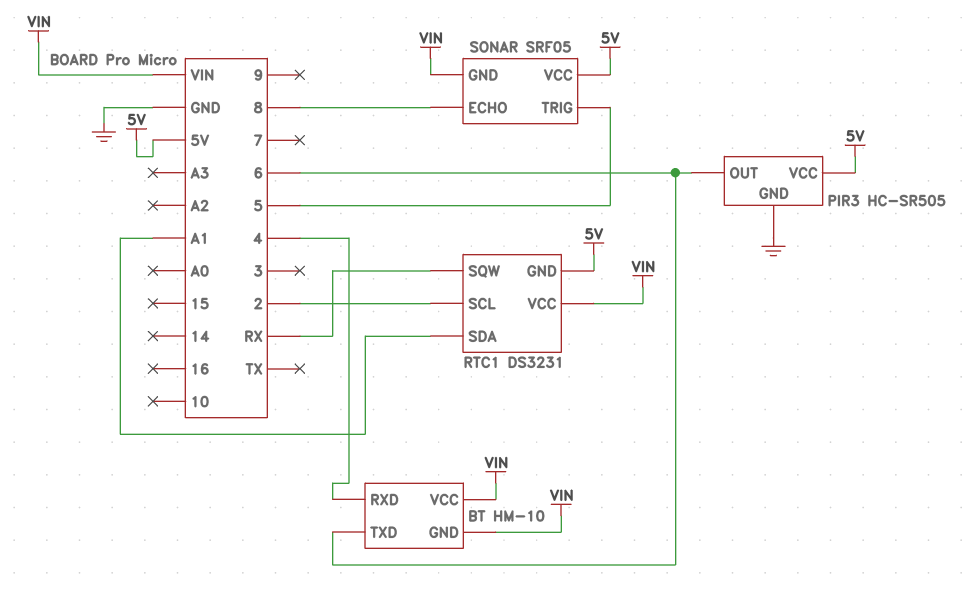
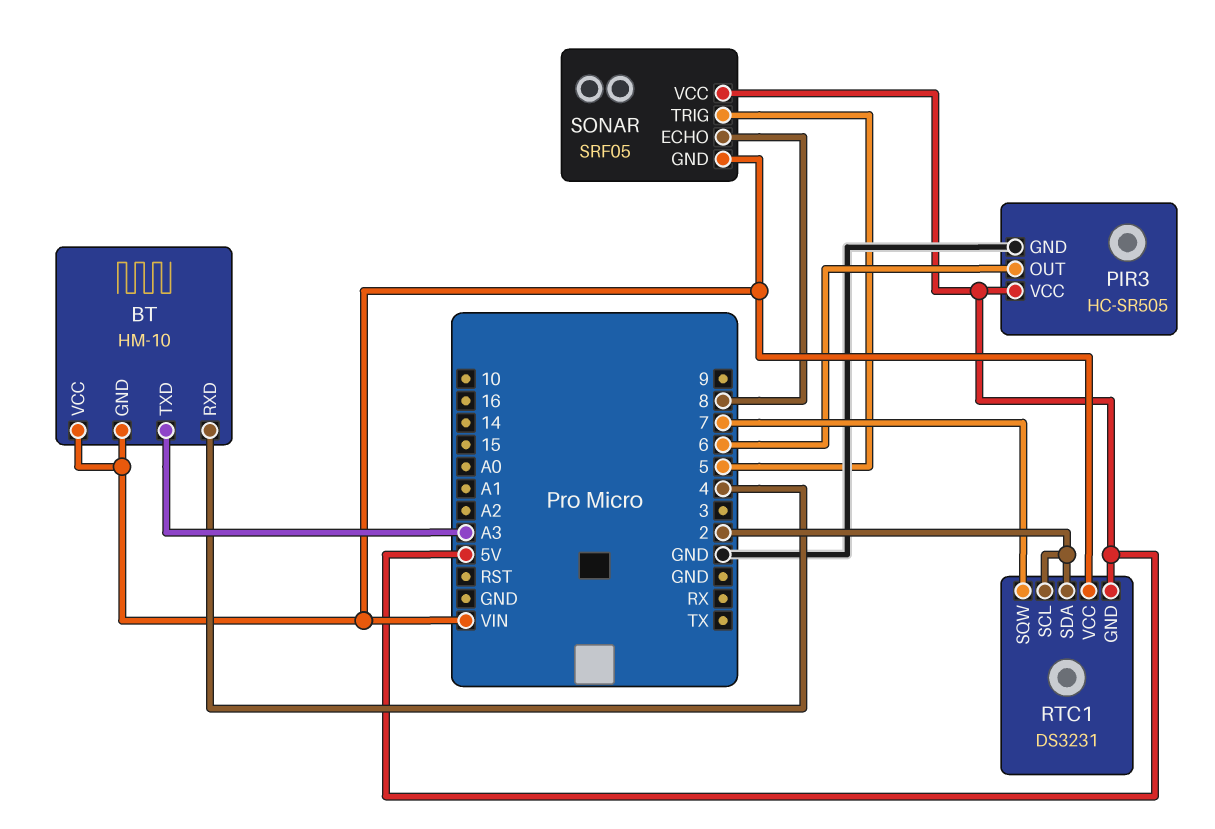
BT pin TXD: 6 -> A3
RTC1 pin SDA: A1 -> 2
RTC1 pin SQW: RX -> 7

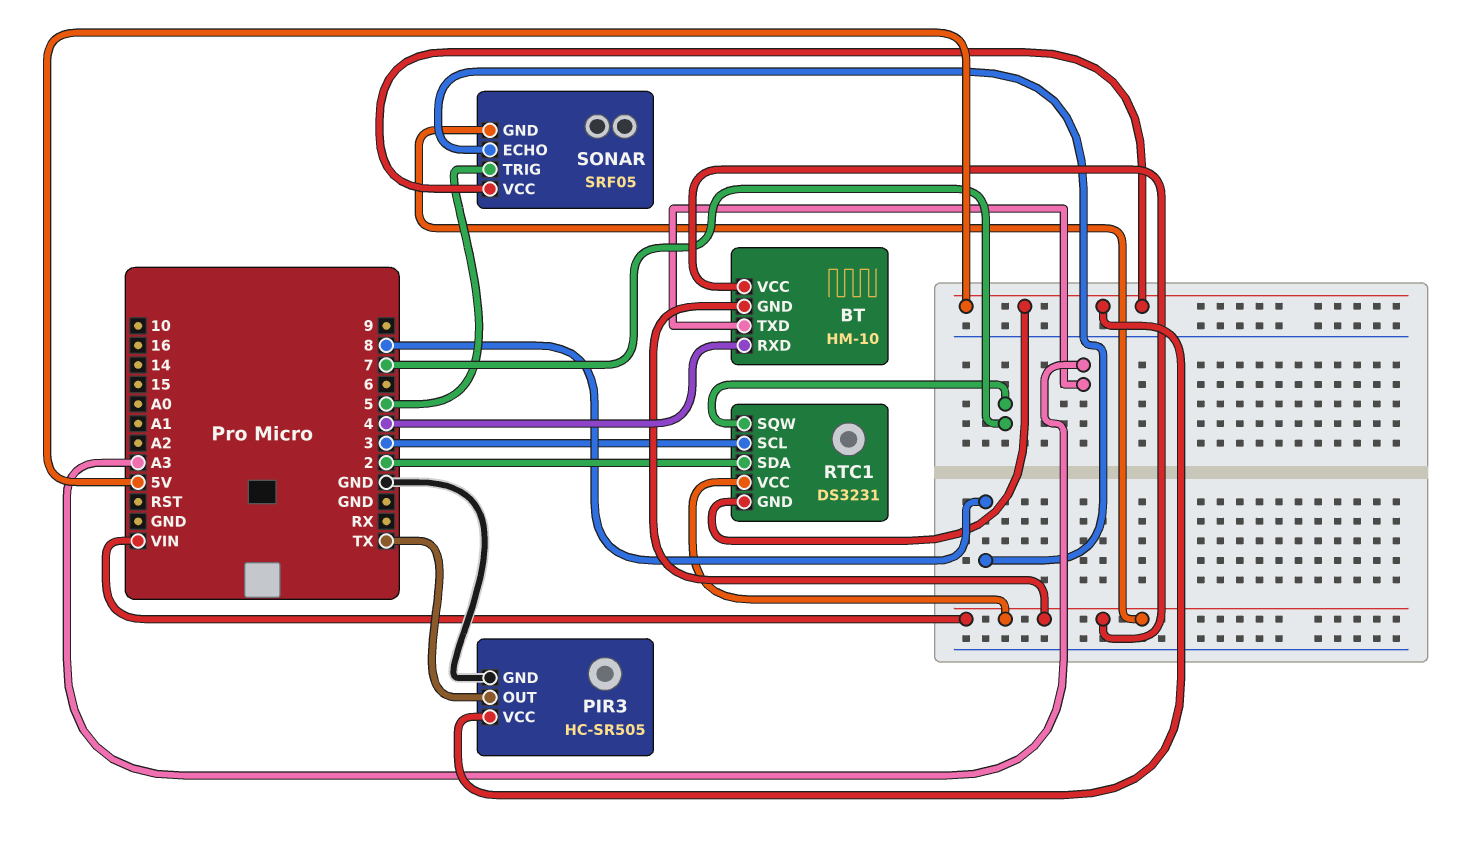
PIR3 pin OUT: 6 -> TX
RTC1 pin SCL: 2 -> 3

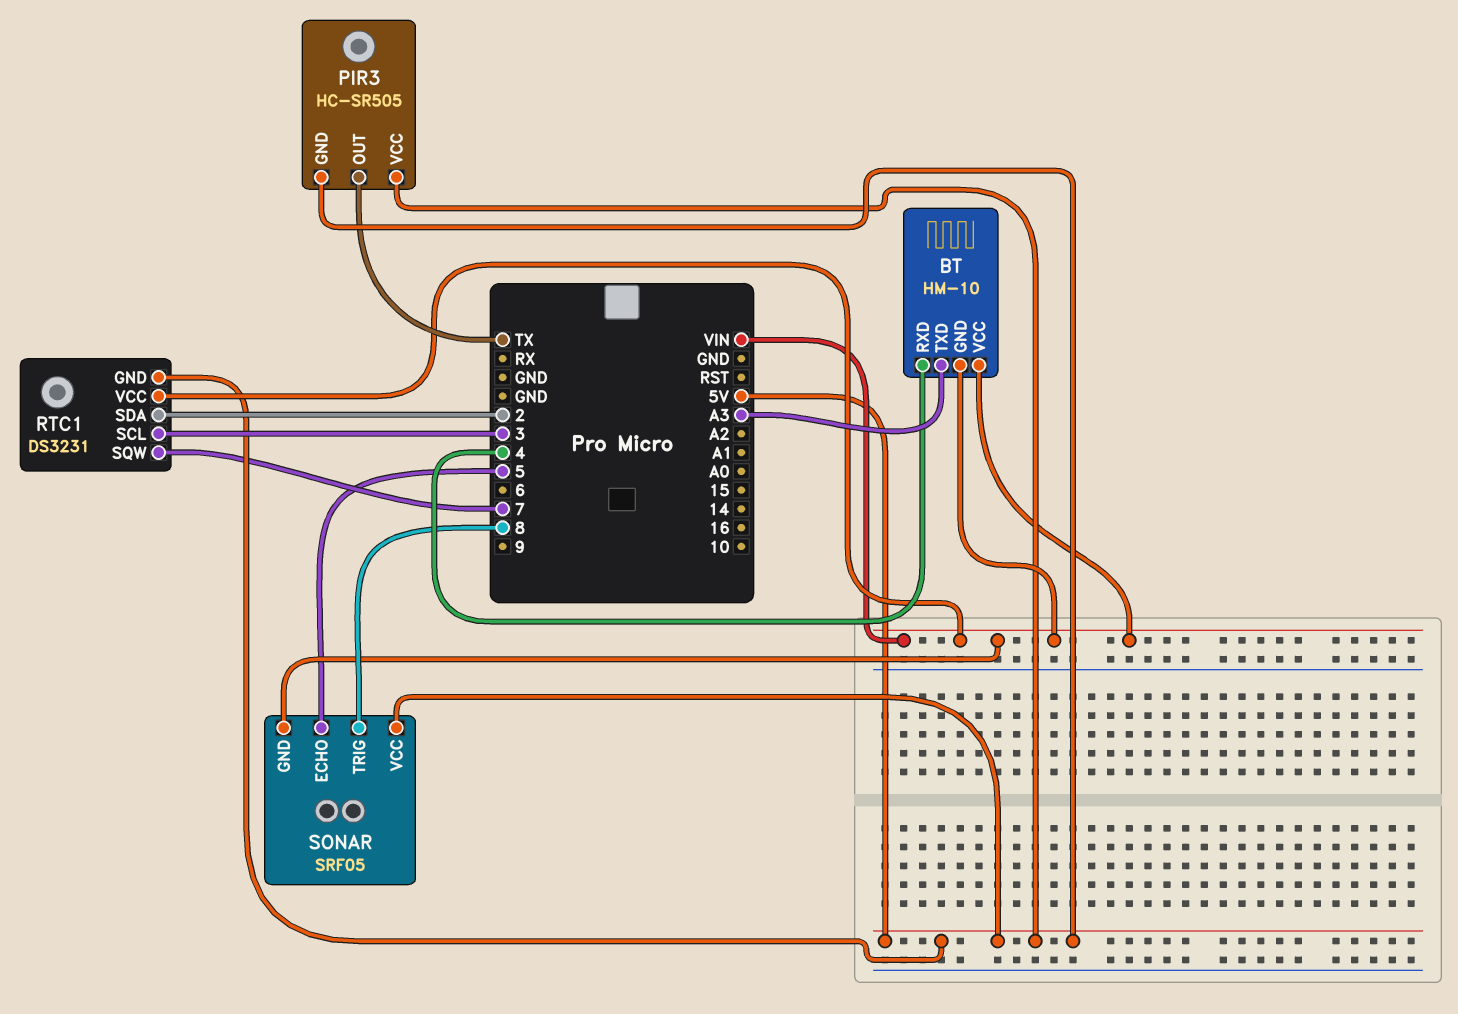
PIR3 pin GND: GND -> 5V
SONAR pin ECHO: 8 -> 5
SONAR pin TRIG: 5 -> 8

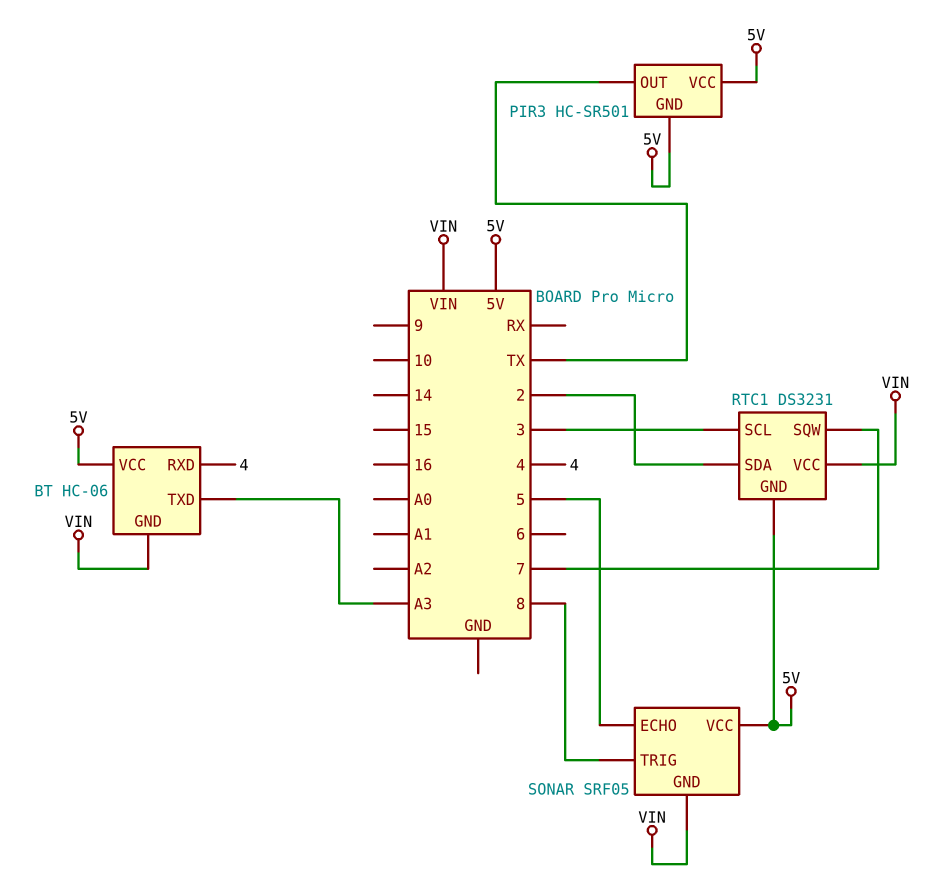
BT: HM-10 -> HC-06
BT pin VCC: VIN -> 5V
PIR3: HC-SR505 -> HC-SR501

